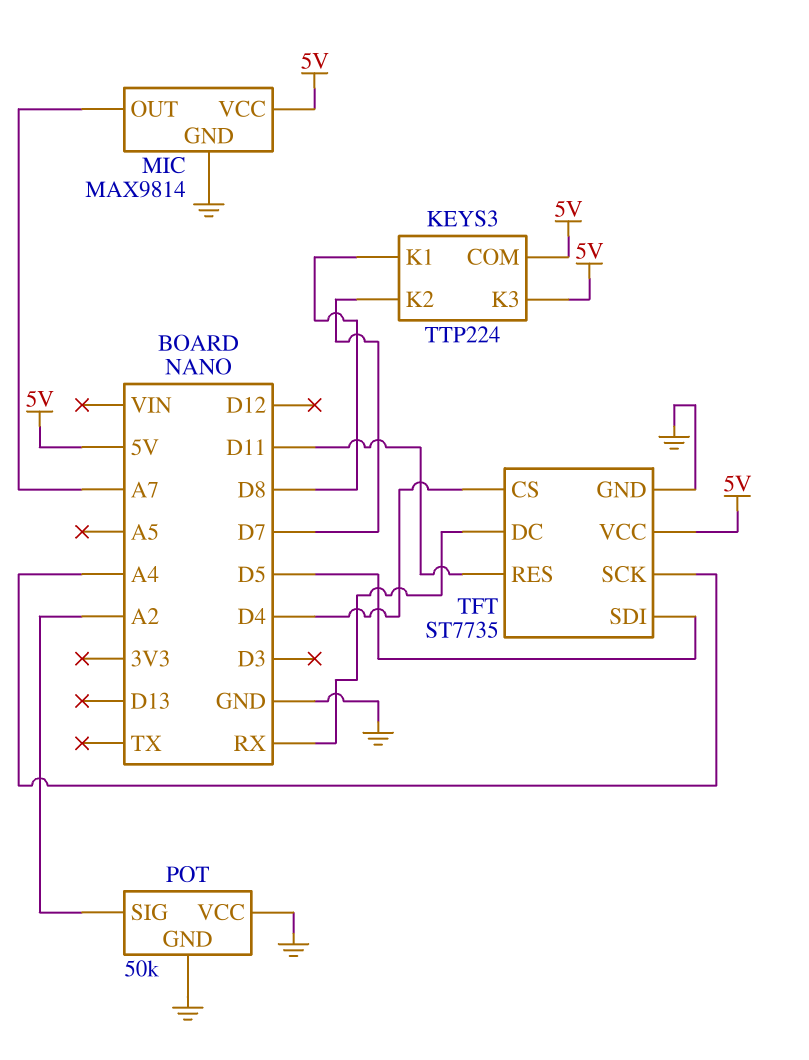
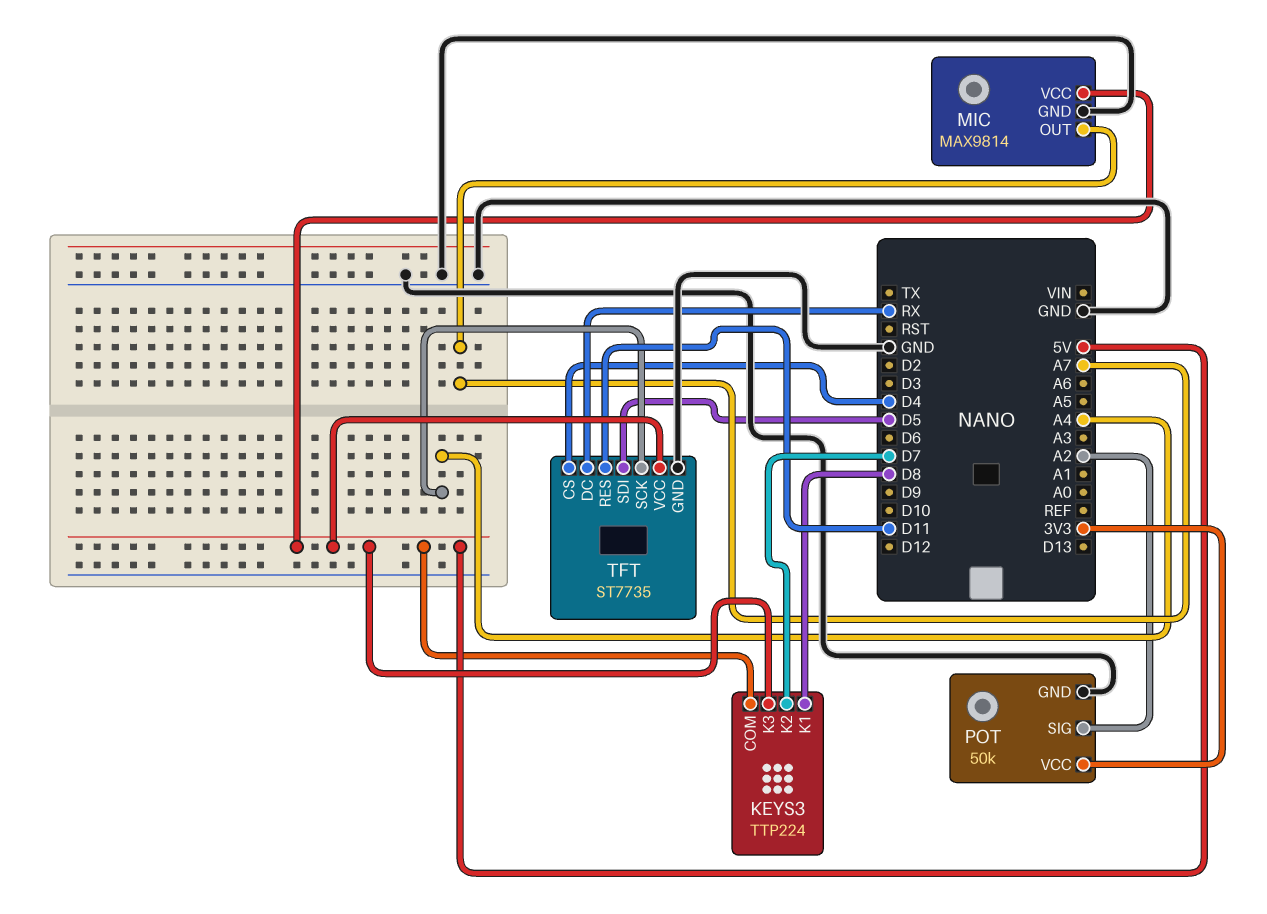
POT pin VCC: GND -> 3V3

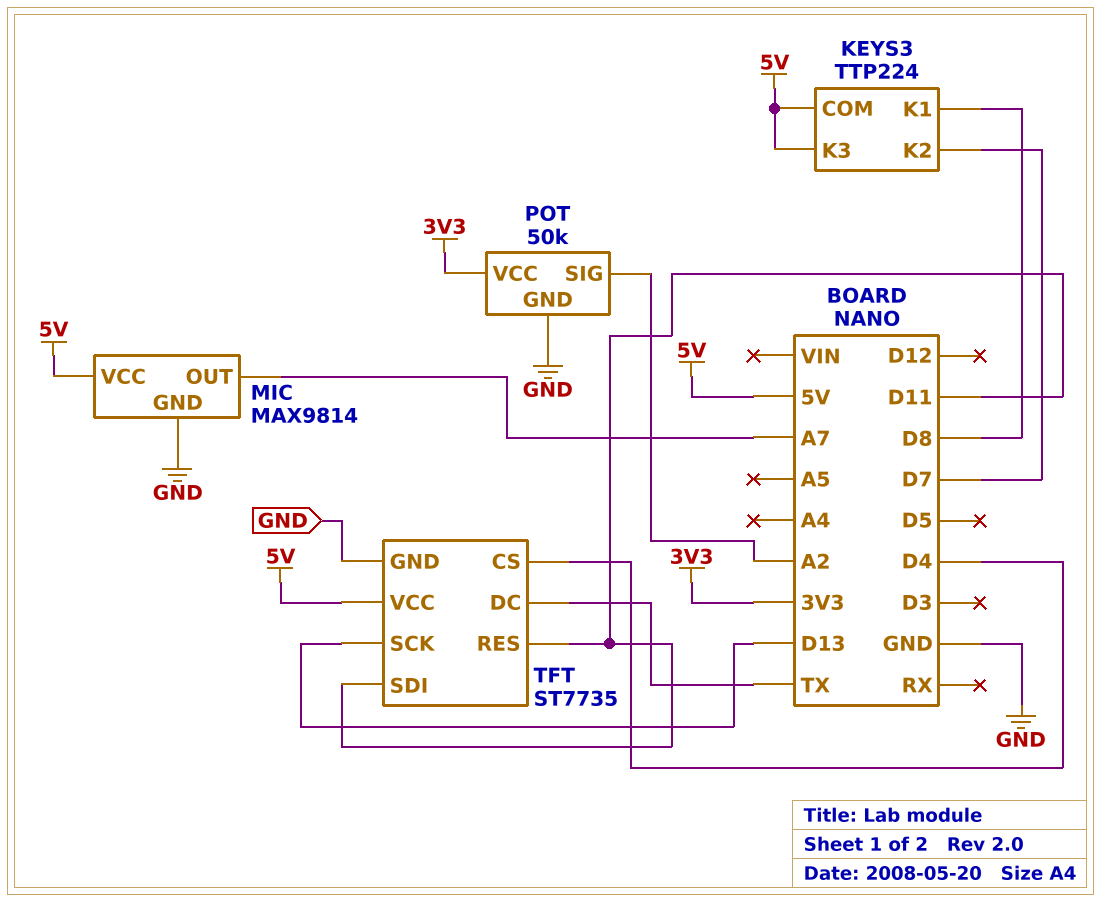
TFT pin DC: RX -> TX
TFT pin SCK: A4 -> D13
TFT pin SDI: D5 -> D11

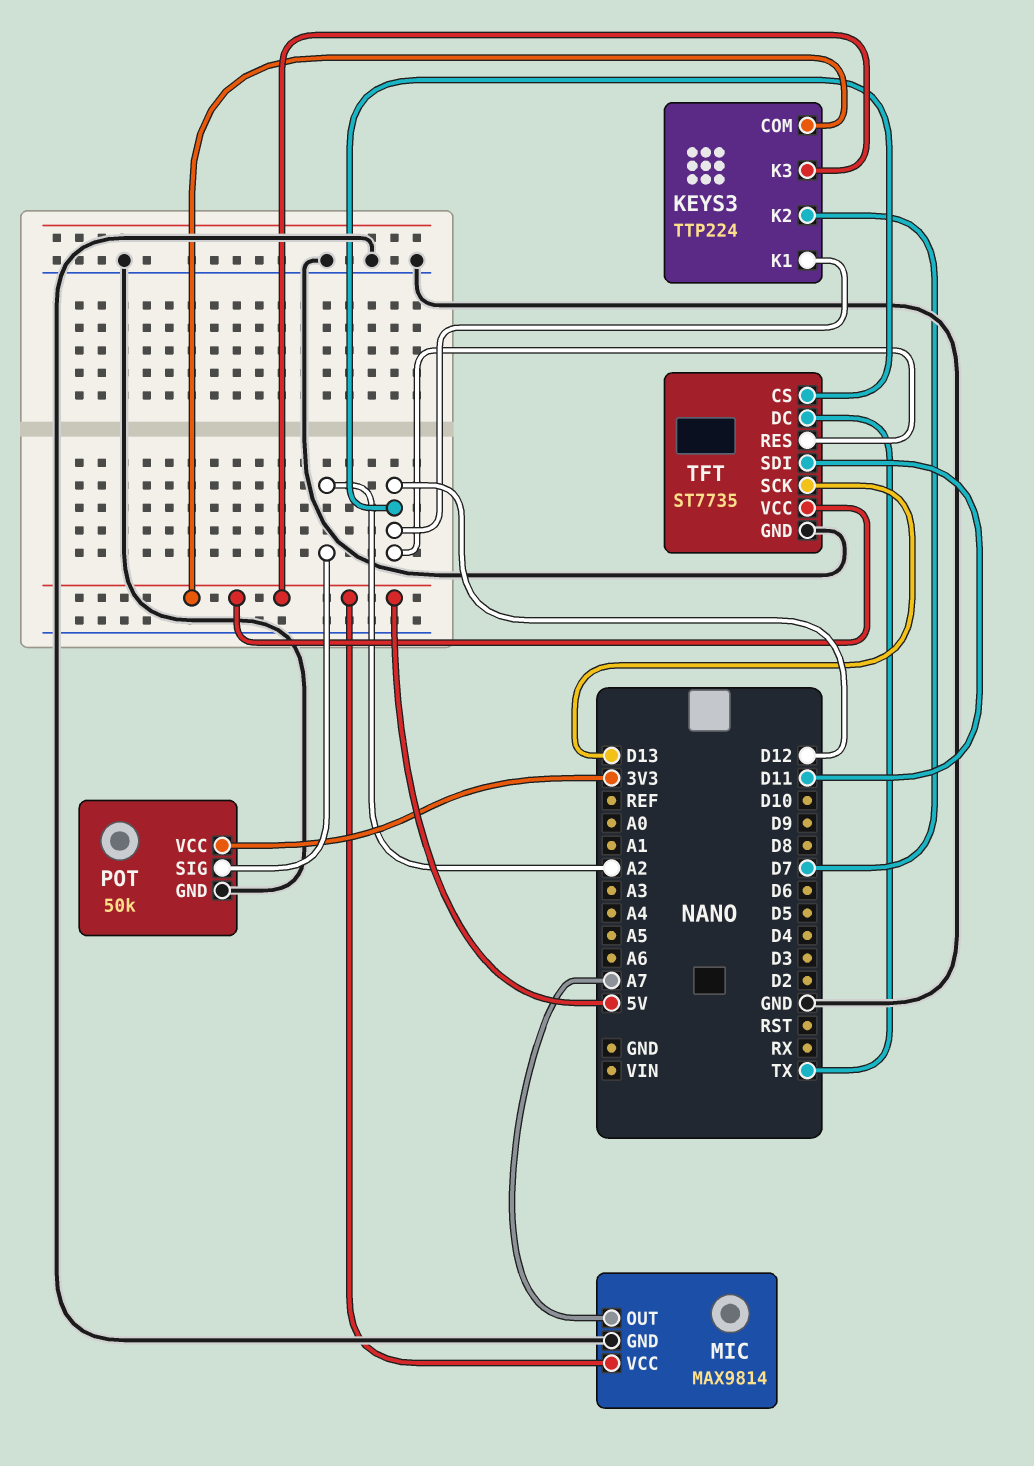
KEYS3 pin K1: D8 -> D12
TFT pin CS: D4 -> D12
TFT pin RES: D11 -> D12

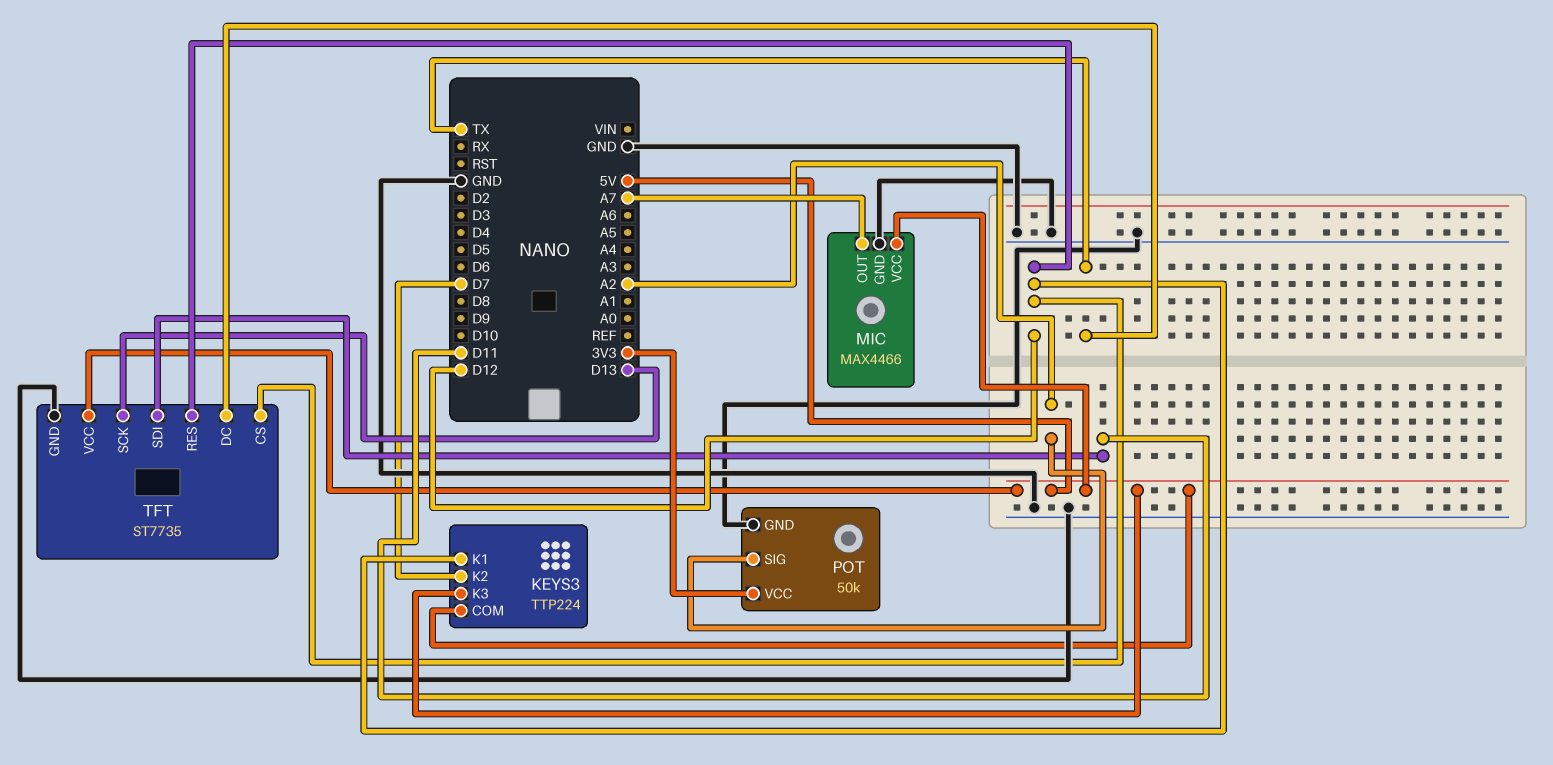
MIC: MAX9814 -> MAX4466

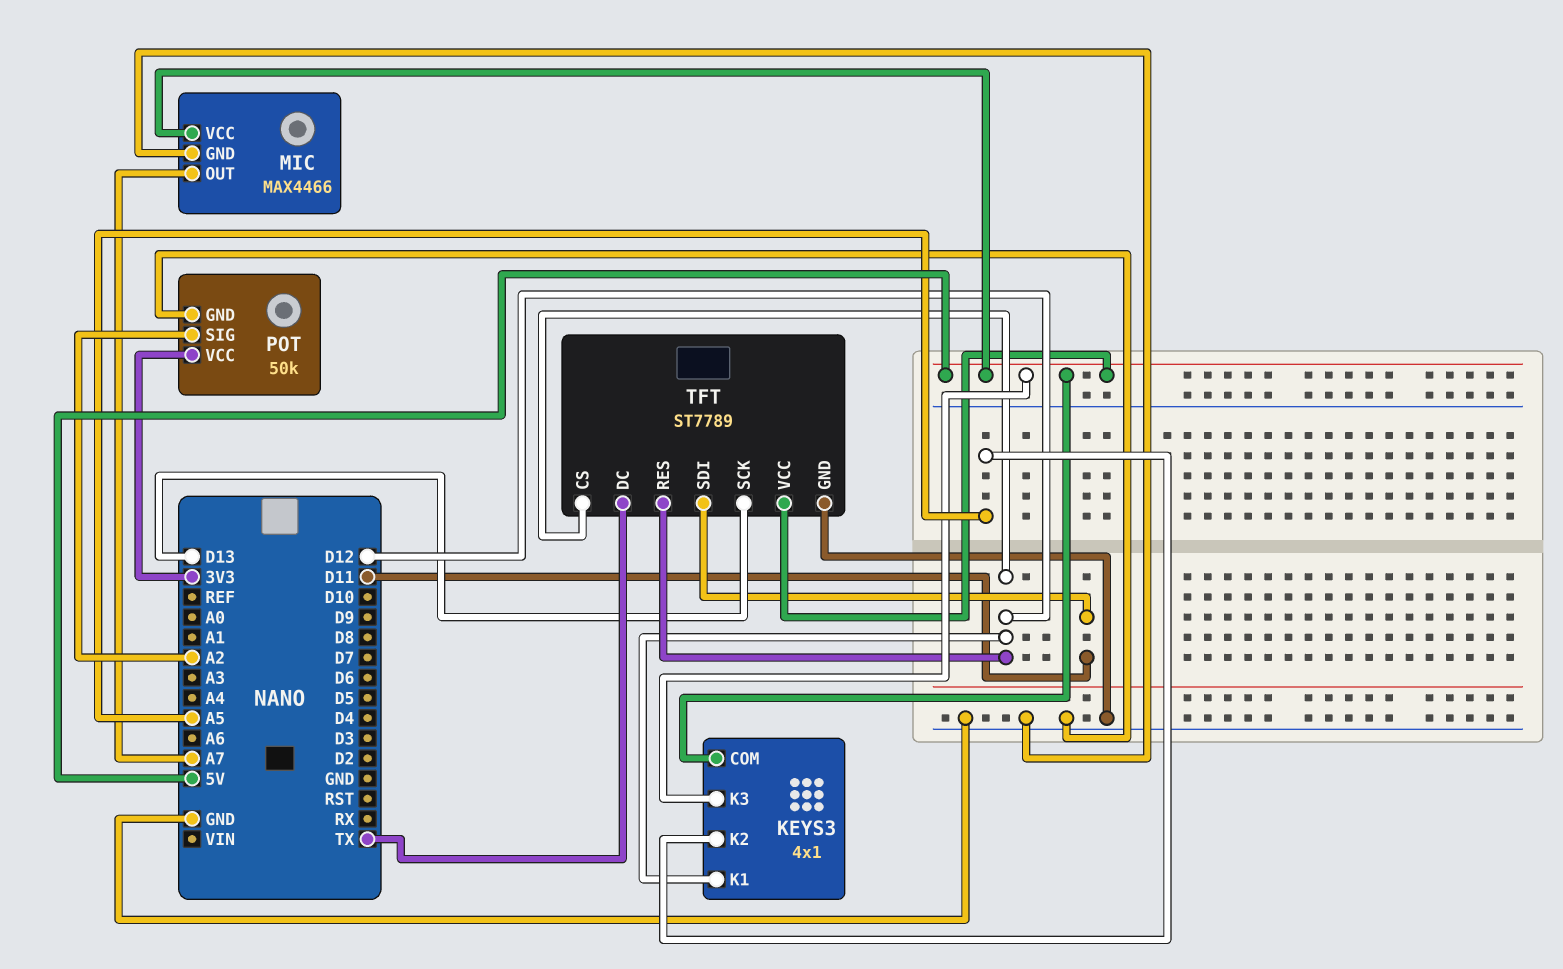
KEYS3: TTP224 -> 4x1
KEYS3 pin K2: D7 -> A5
TFT: ST7735 -> ST7789

